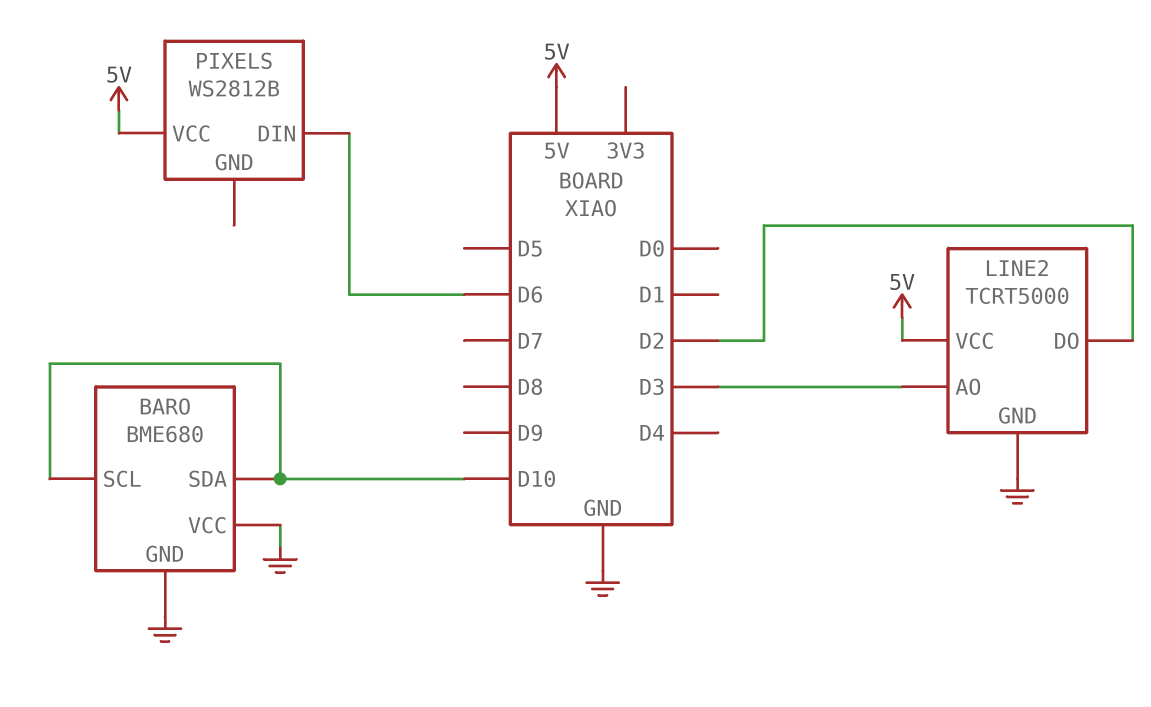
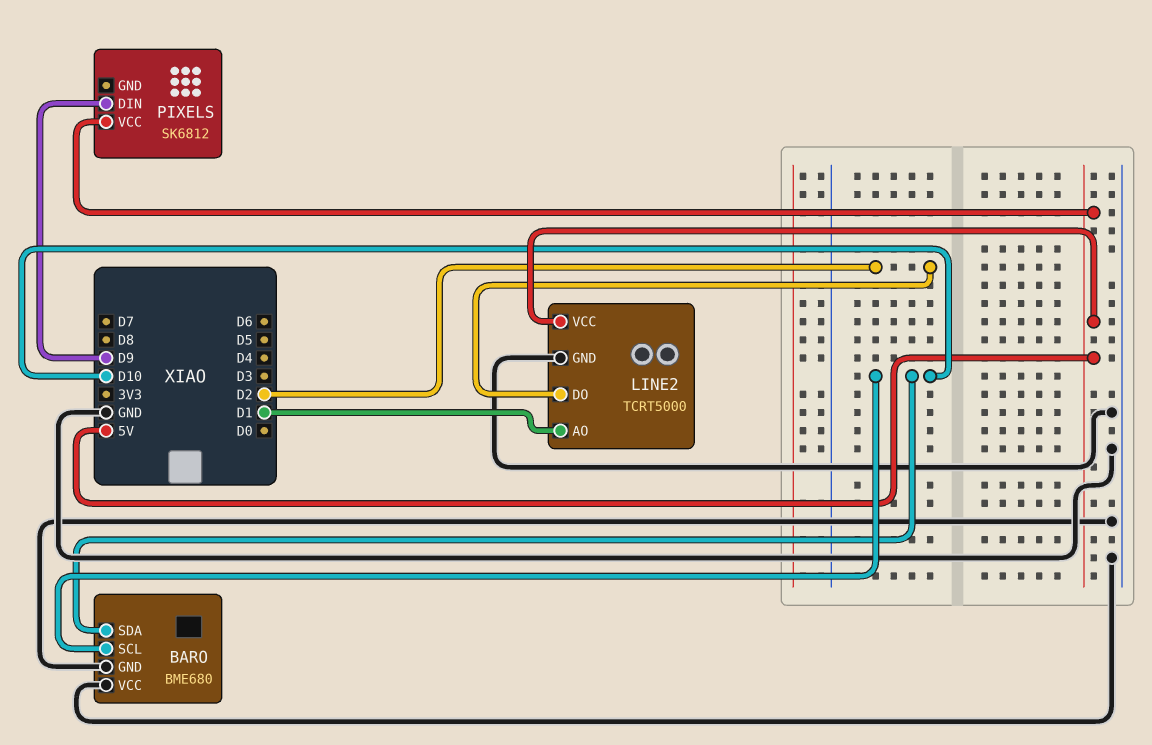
LINE2 pin AO: D3 -> D1
PIXELS: WS2812B -> SK6812
PIXELS pin DIN: D6 -> D9

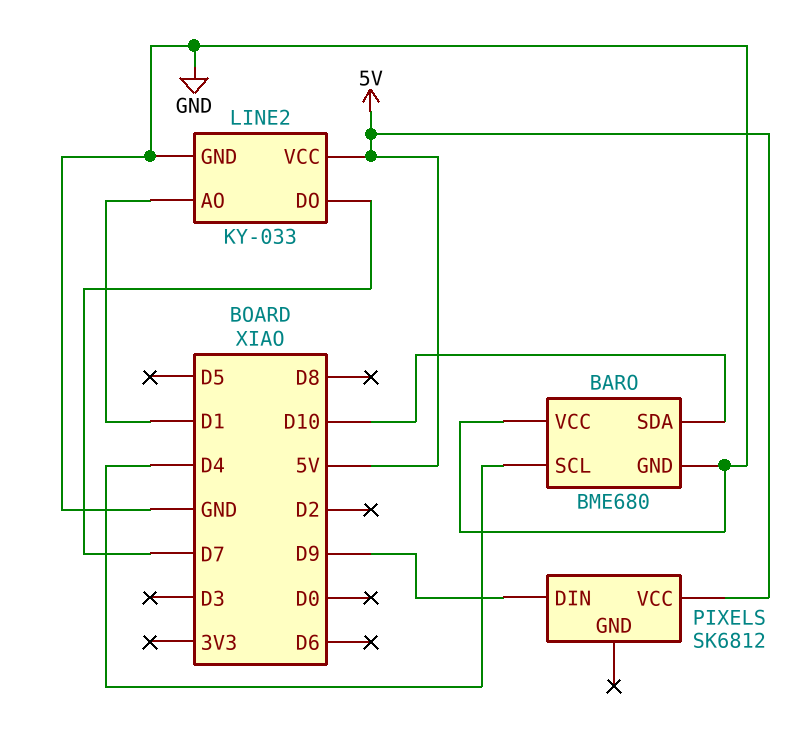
BARO pin SCL: D10 -> D4
LINE2: TCRT5000 -> KY-033
LINE2 pin DO: D2 -> D7

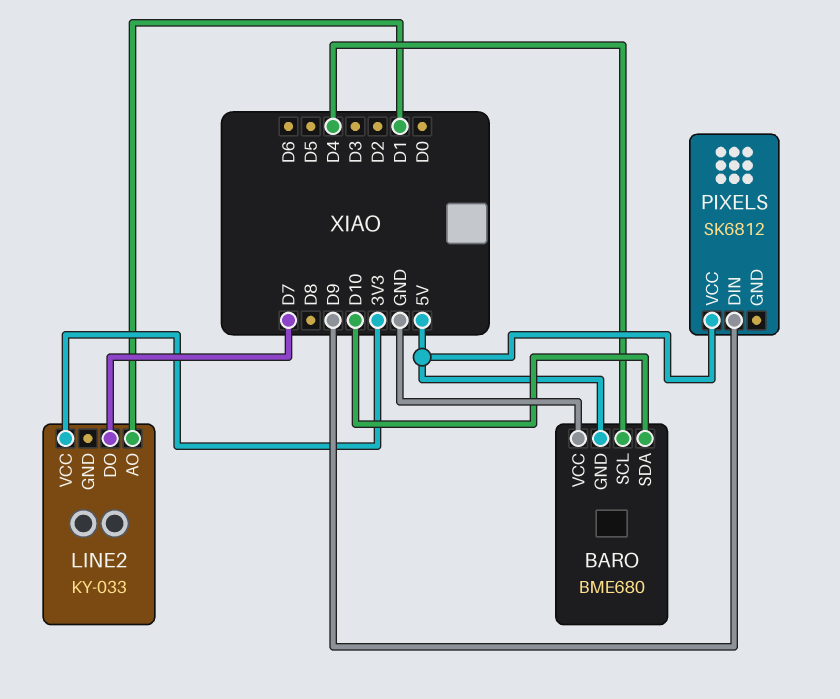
BARO pin GND: GND -> 5V
LINE2 pin GND: GND -> none
LINE2 pin VCC: 5V -> 3V3

